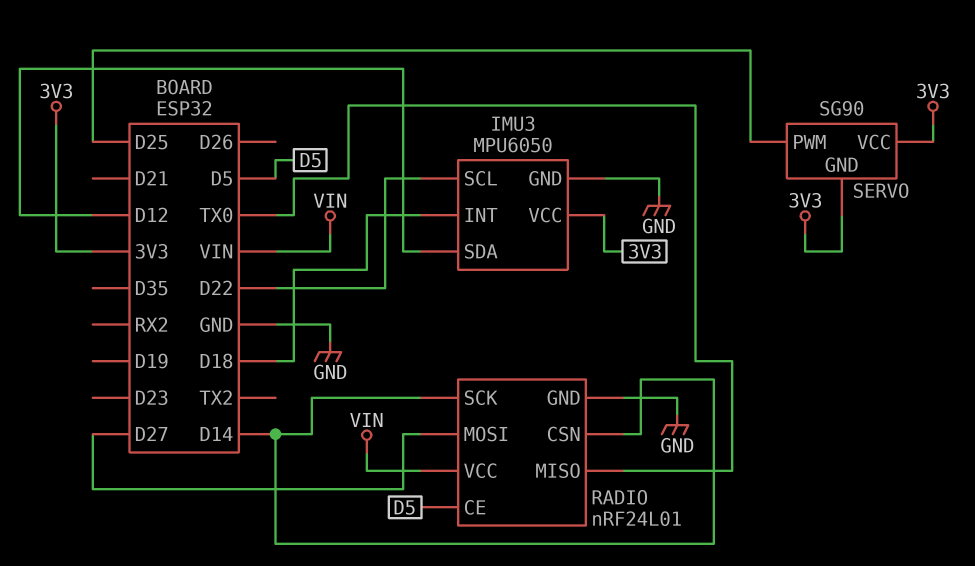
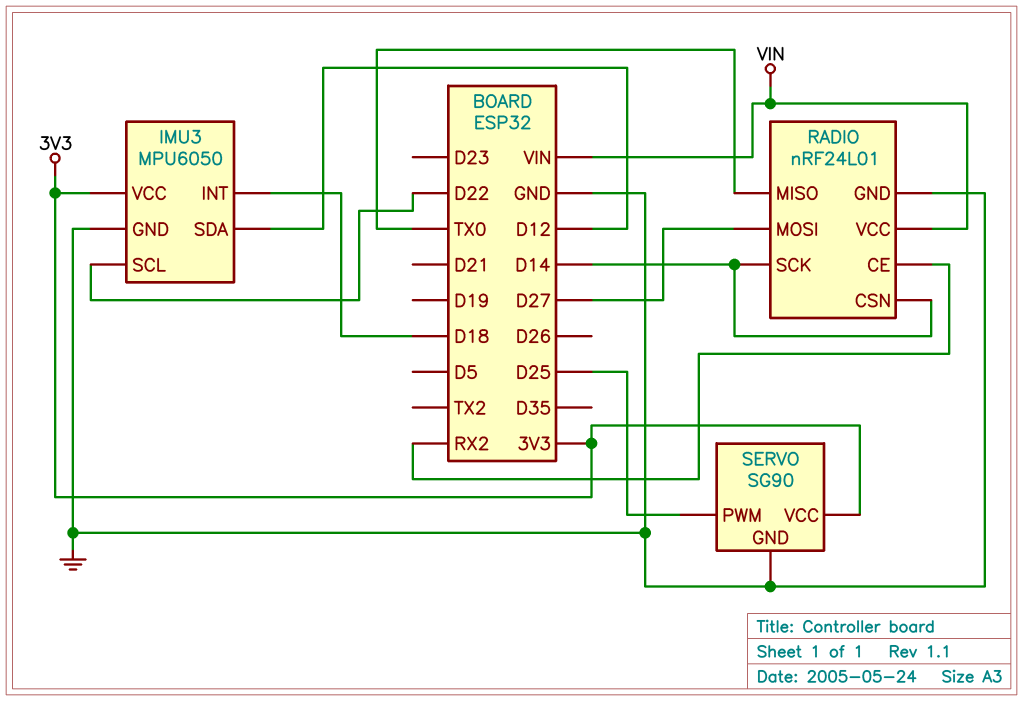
RADIO pin CE: D5 -> RX2
SERVO pin GND: 3V3 -> GND

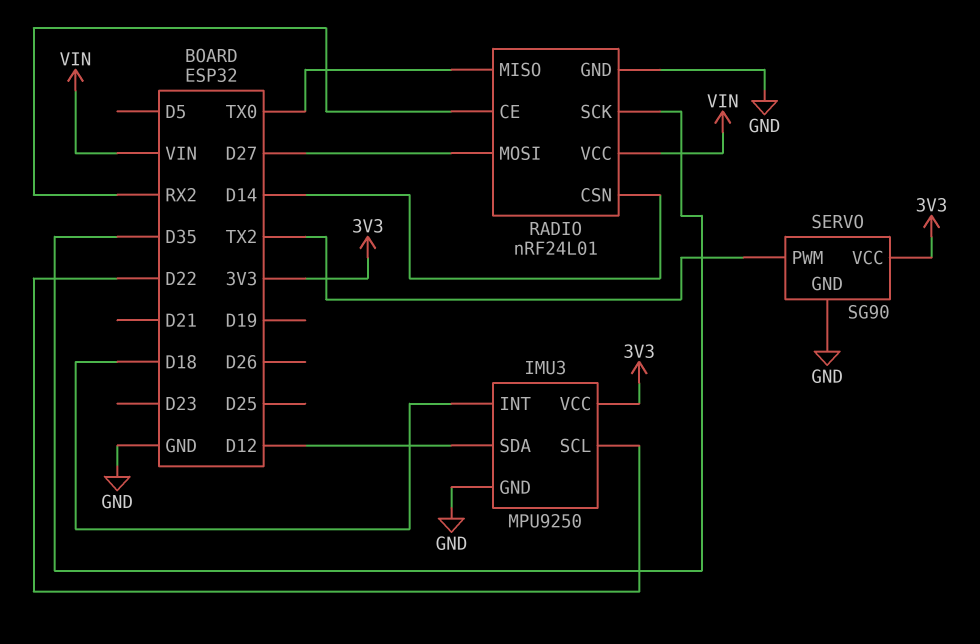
IMU3: MPU6050 -> MPU9250
RADIO pin SCK: D14 -> D35
SERVO pin PWM: D25 -> TX2

